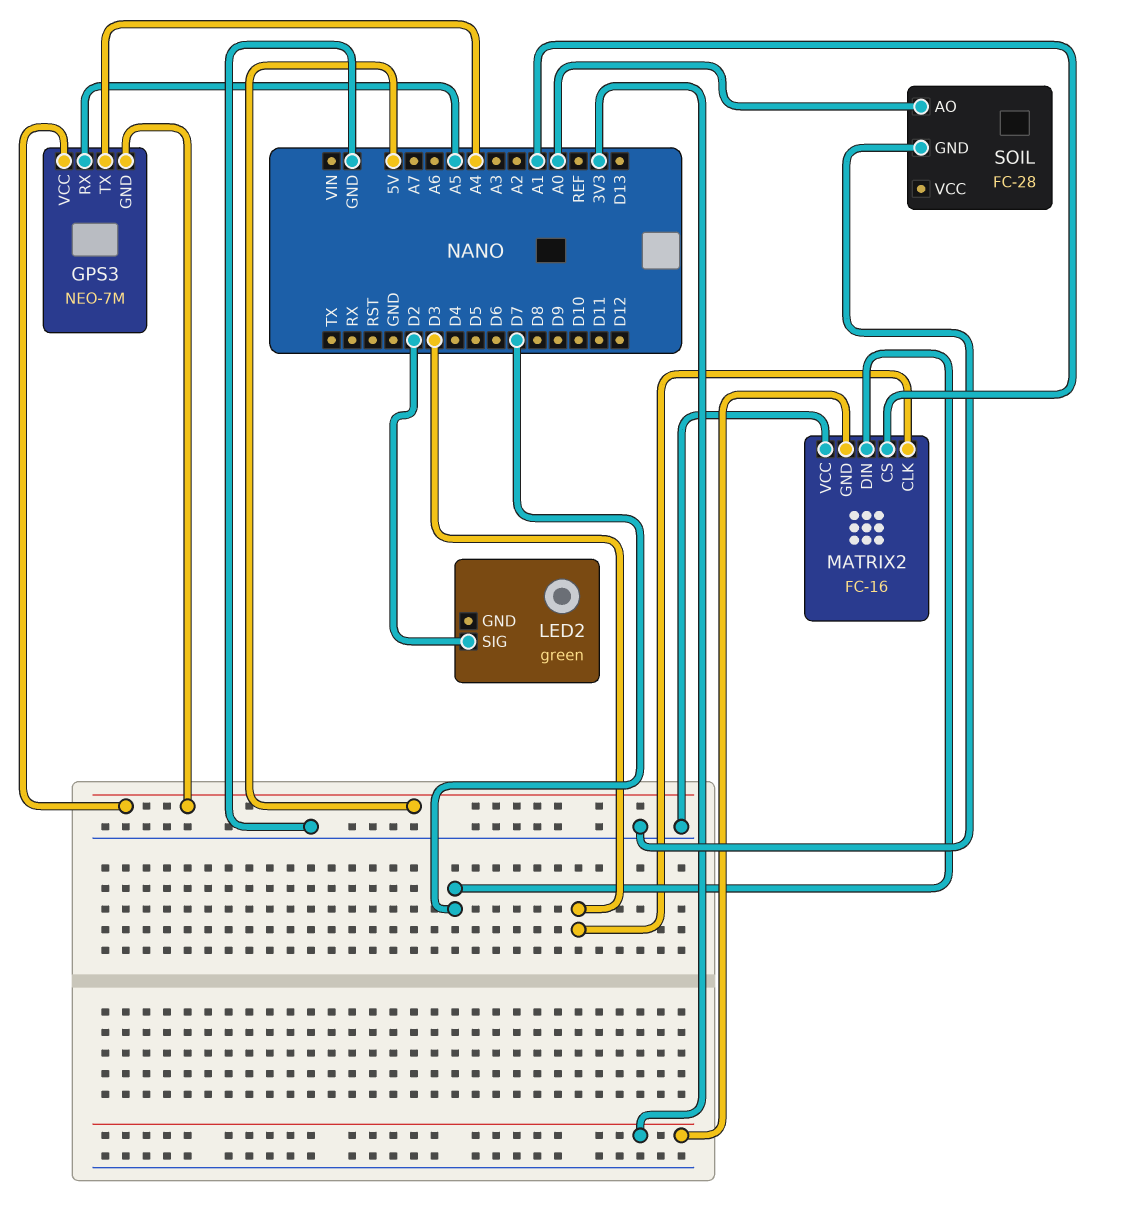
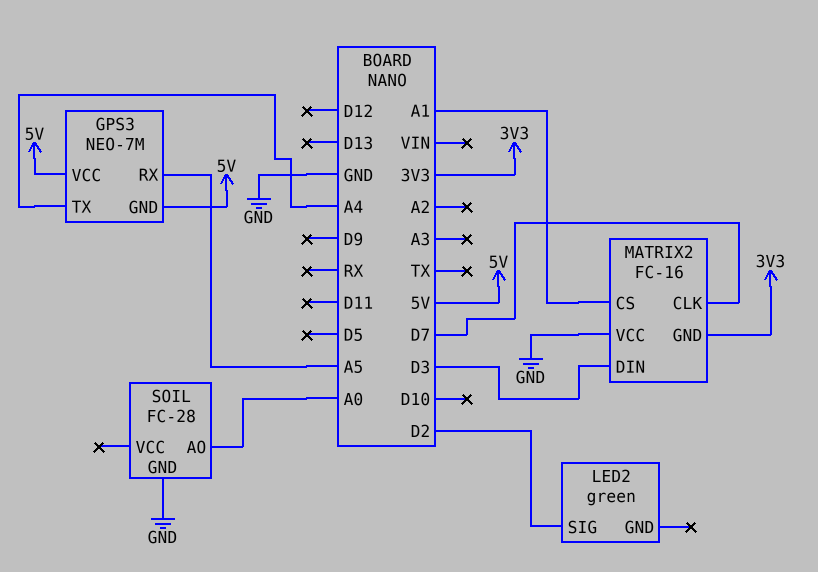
MATRIX2 pin CLK: D3 -> D7
MATRIX2 pin DIN: D7 -> D3

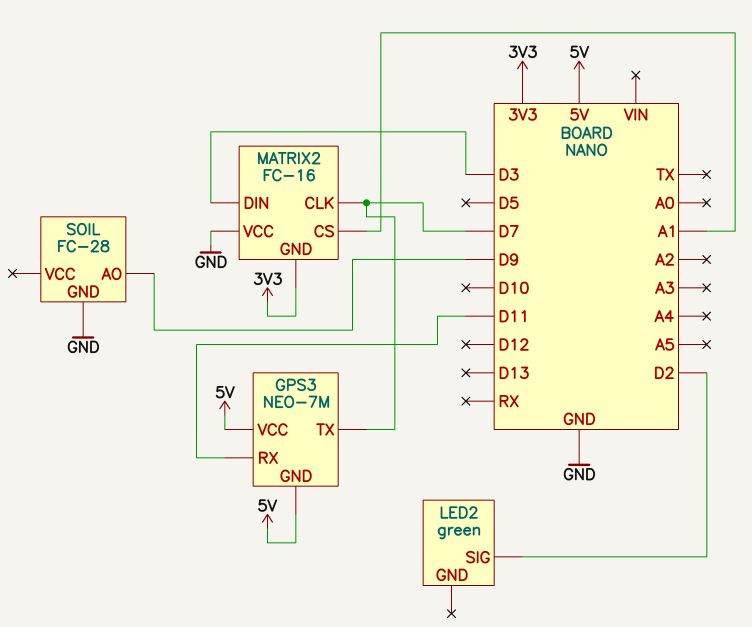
GPS3 pin RX: A5 -> D11
GPS3 pin TX: A4 -> D7
SOIL pin AO: A0 -> D9

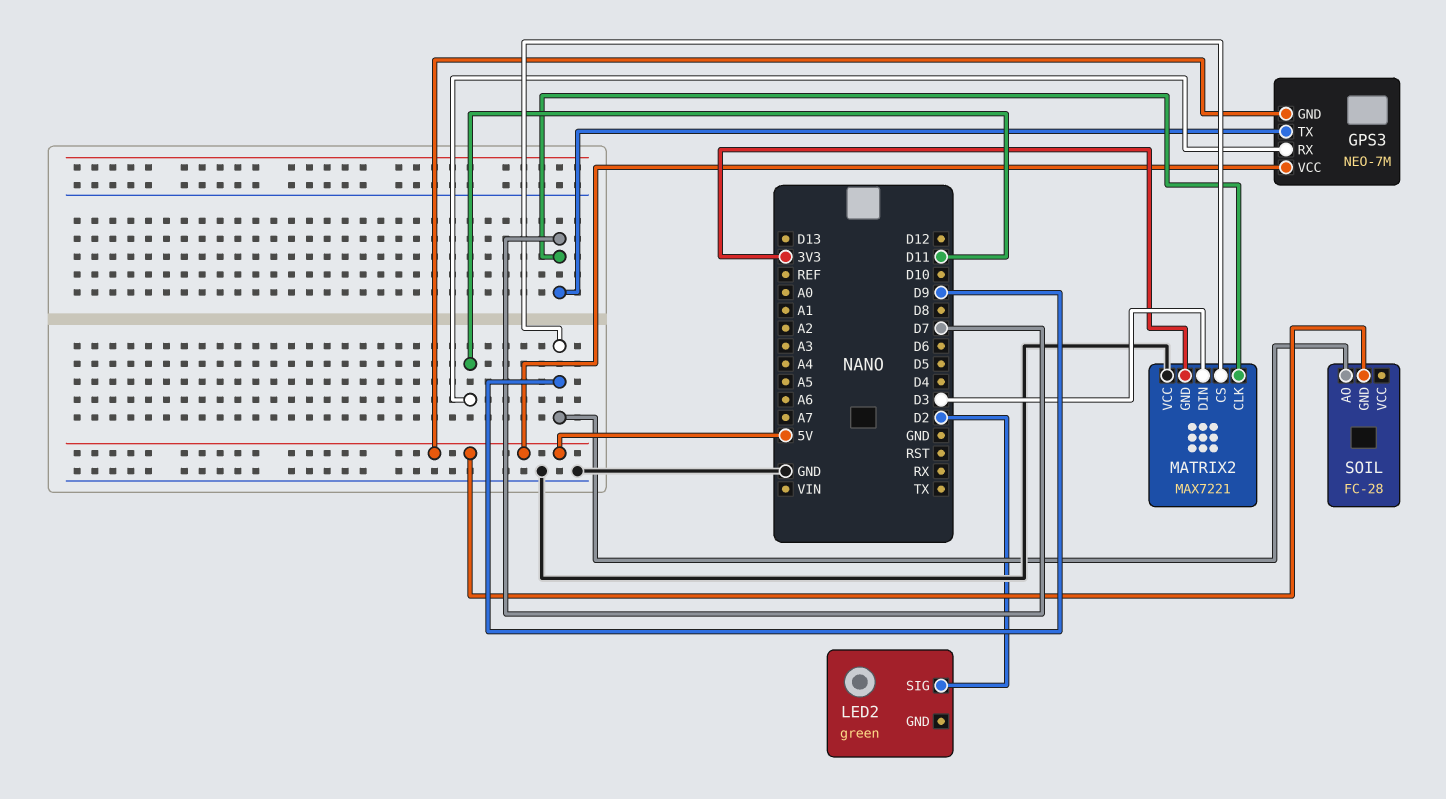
MATRIX2: FC-16 -> MAX7221
MATRIX2 pin CS: A1 -> D9
SOIL pin GND: GND -> 5V

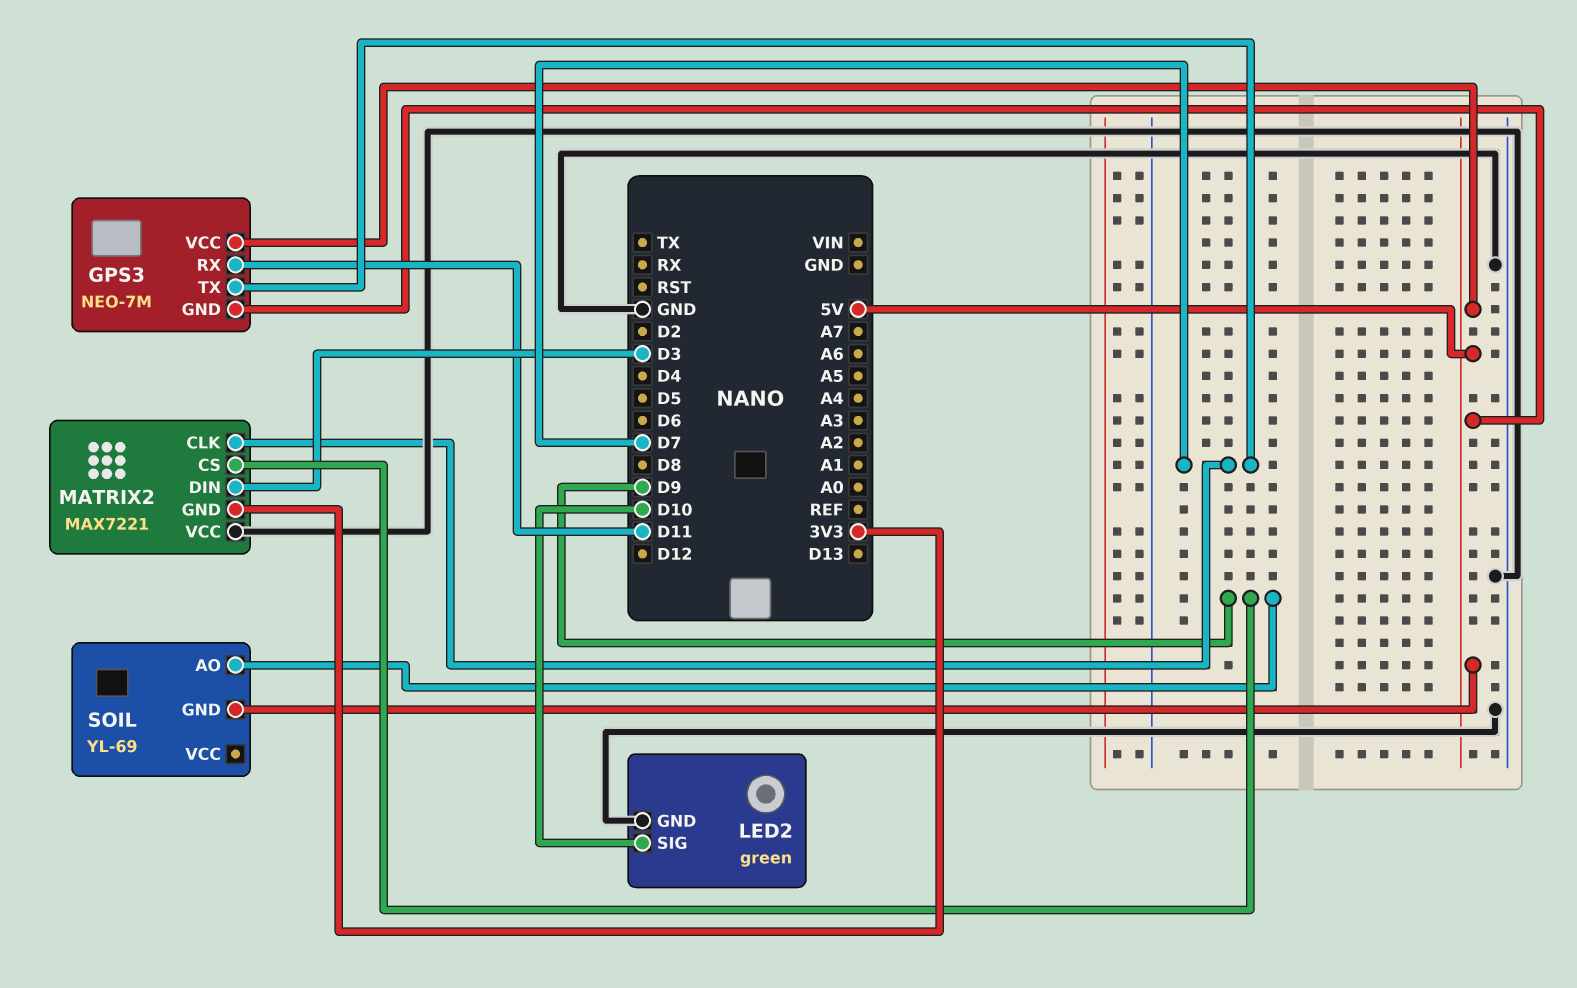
LED2 pin GND: none -> GND
LED2 pin SIG: D2 -> D10
SOIL: FC-28 -> YL-69

